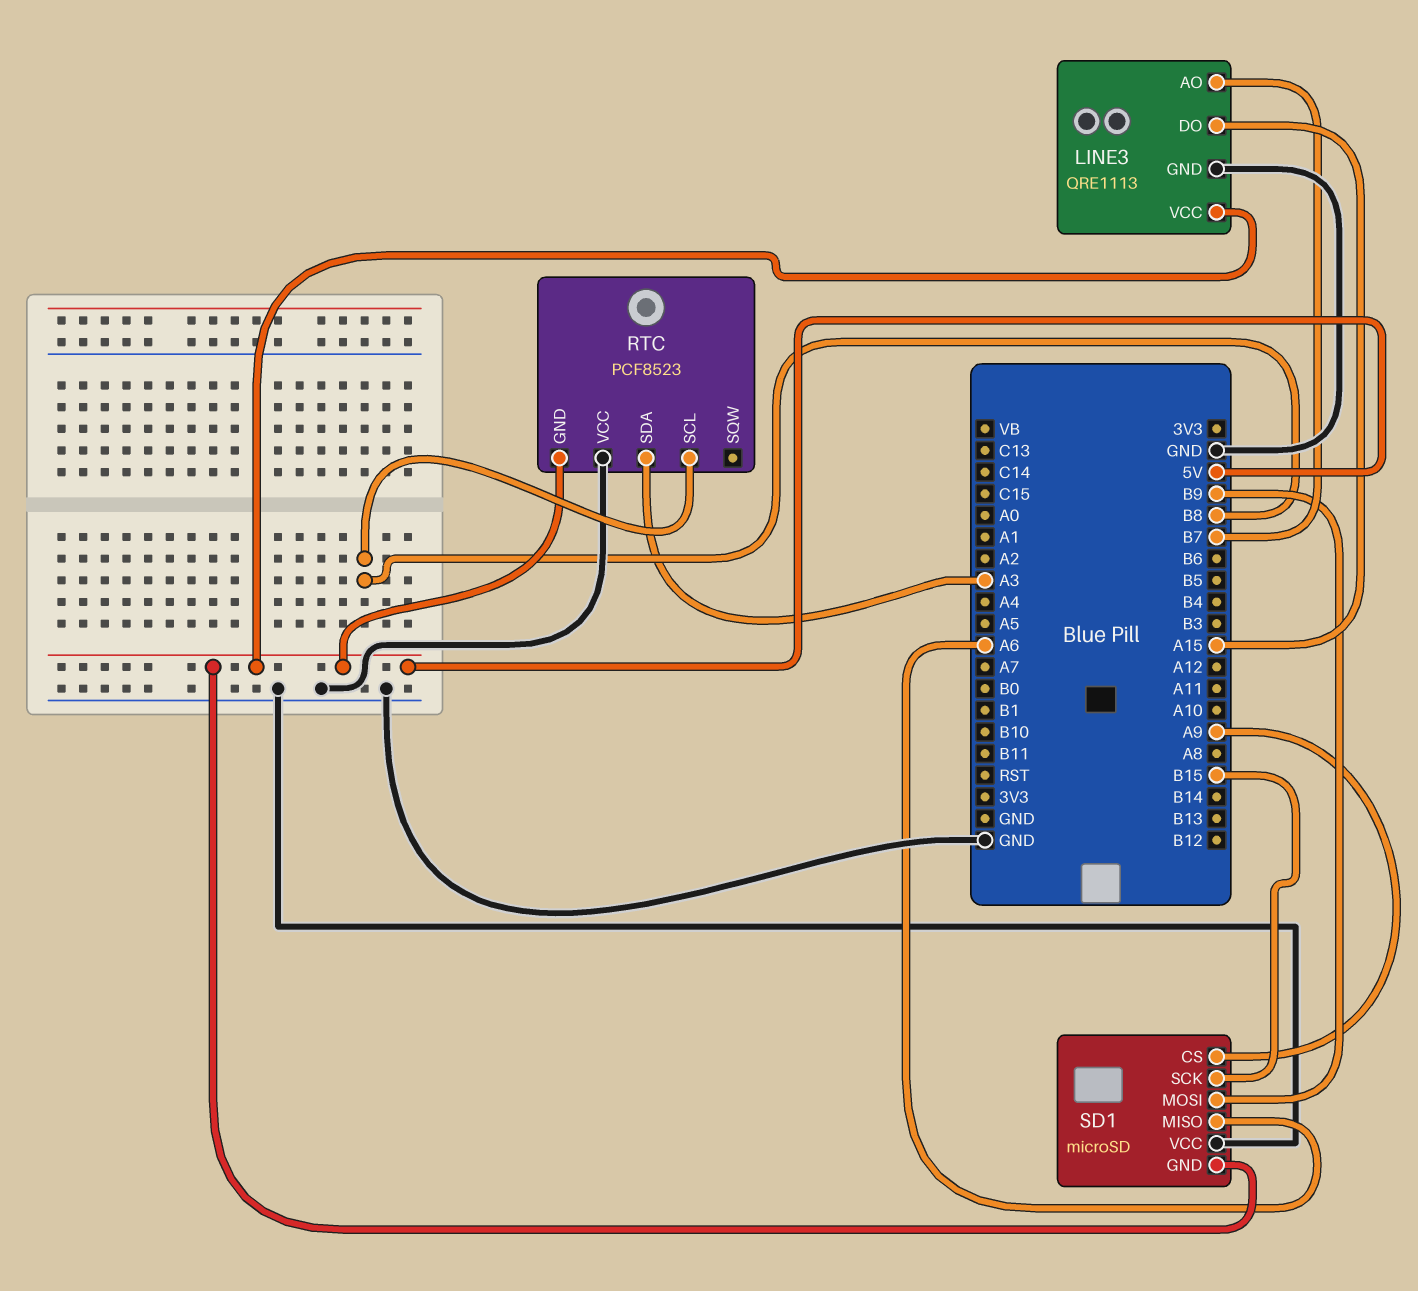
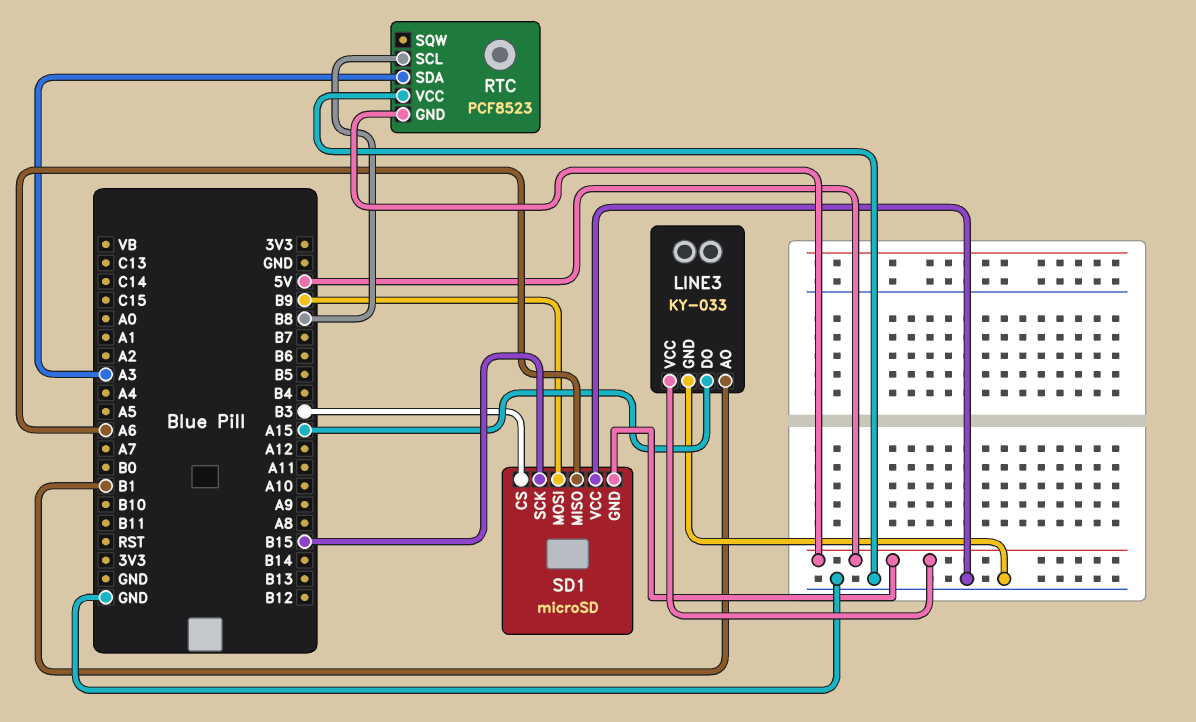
LINE3: QRE1113 -> KY-033
LINE3 pin AO: B7 -> B1
SD1 pin CS: A9 -> B3

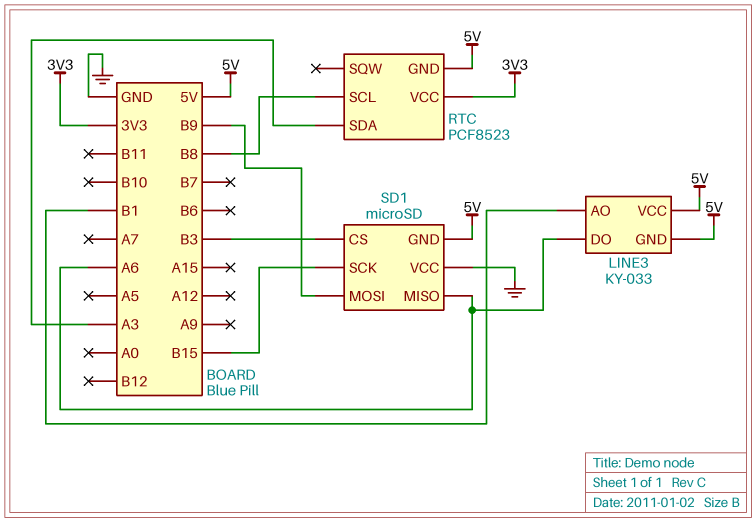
LINE3 pin DO: A15 -> A6
LINE3 pin GND: GND -> 5V
RTC pin VCC: GND -> 3V3

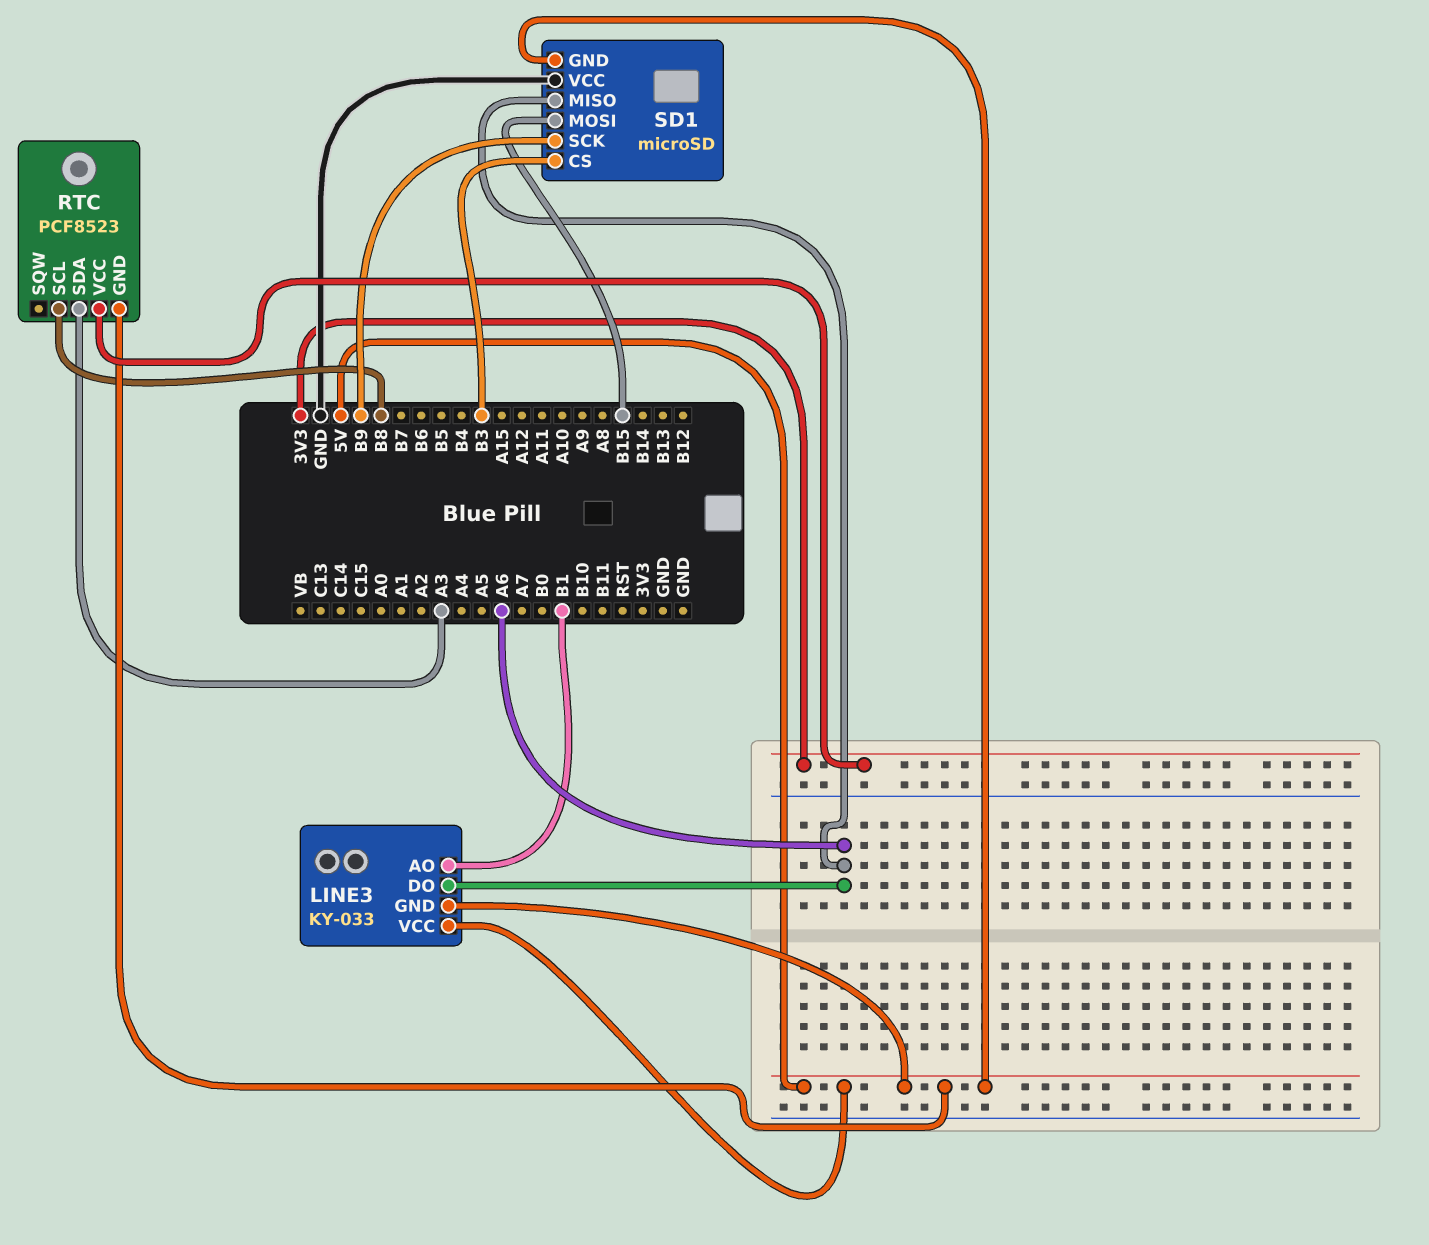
SD1 pin MOSI: B9 -> B15
SD1 pin SCK: B15 -> B9

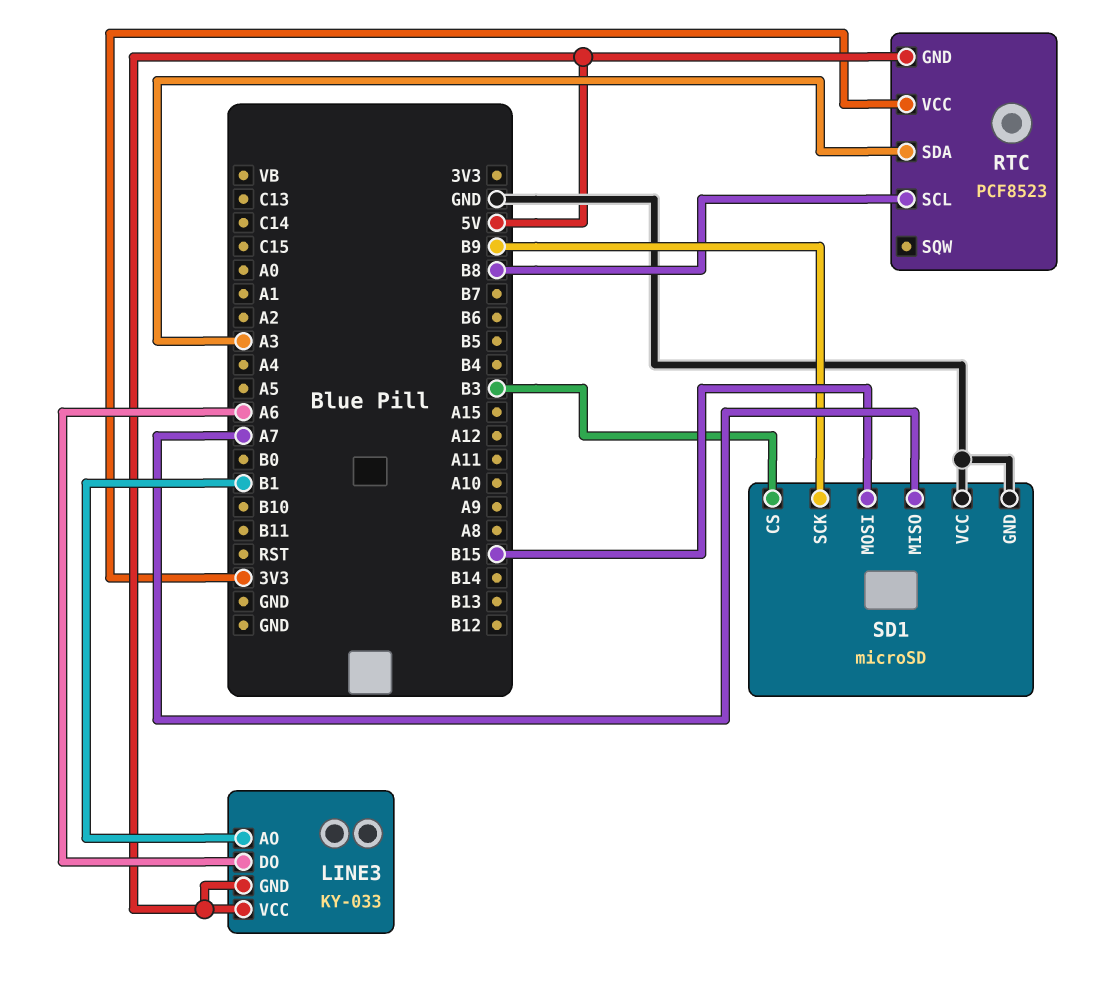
SD1 pin GND: 5V -> GND
SD1 pin MISO: A6 -> A7

